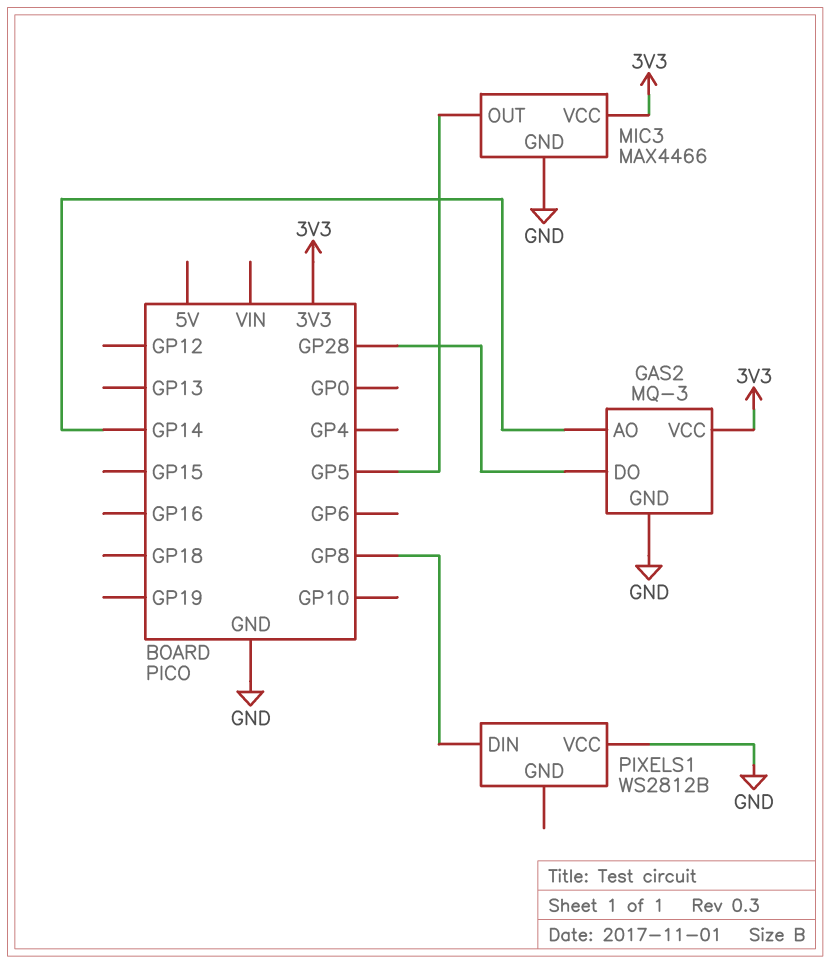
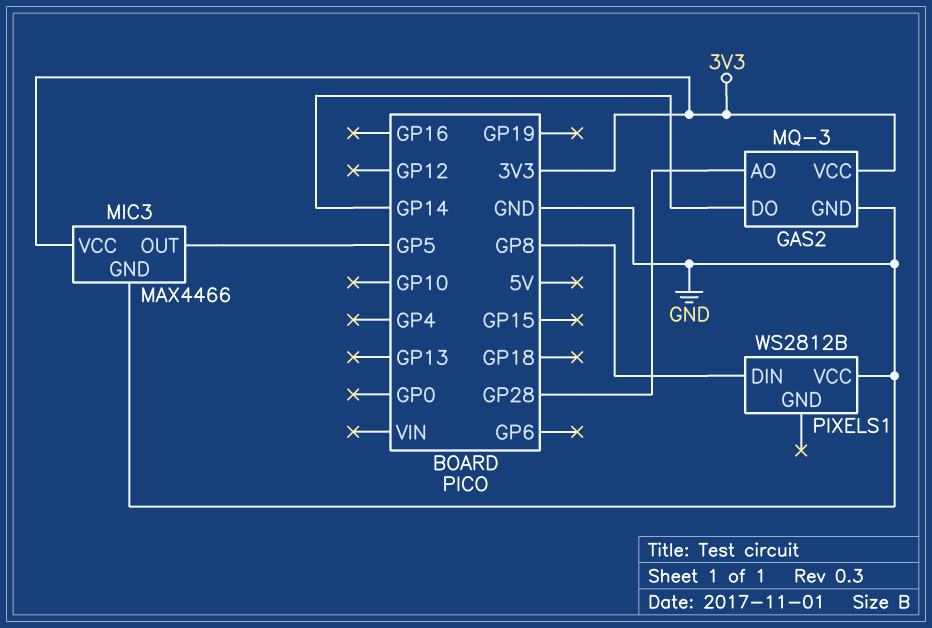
GAS2 pin AO: GP14 -> GP28
GAS2 pin DO: GP28 -> GP14

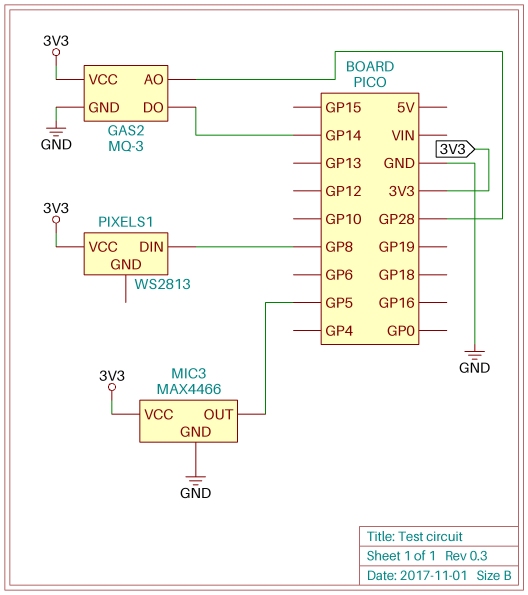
PIXELS1: WS2812B -> WS2813
PIXELS1 pin VCC: GND -> 3V3

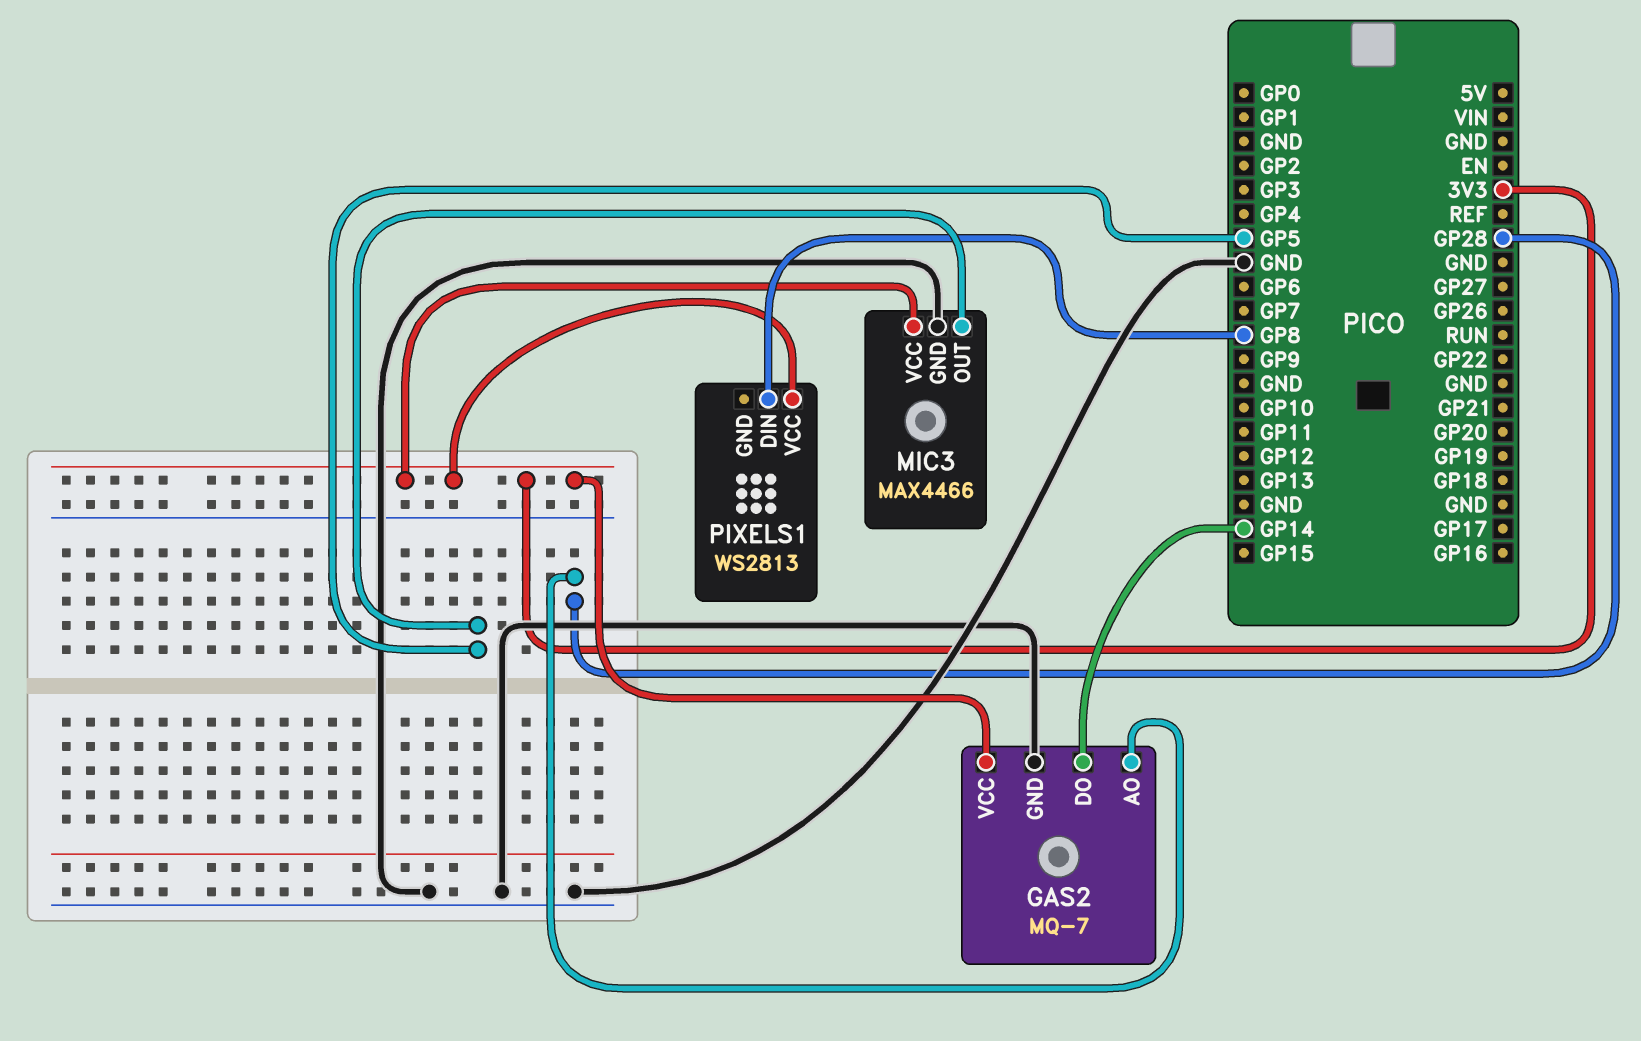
GAS2: MQ-3 -> MQ-7

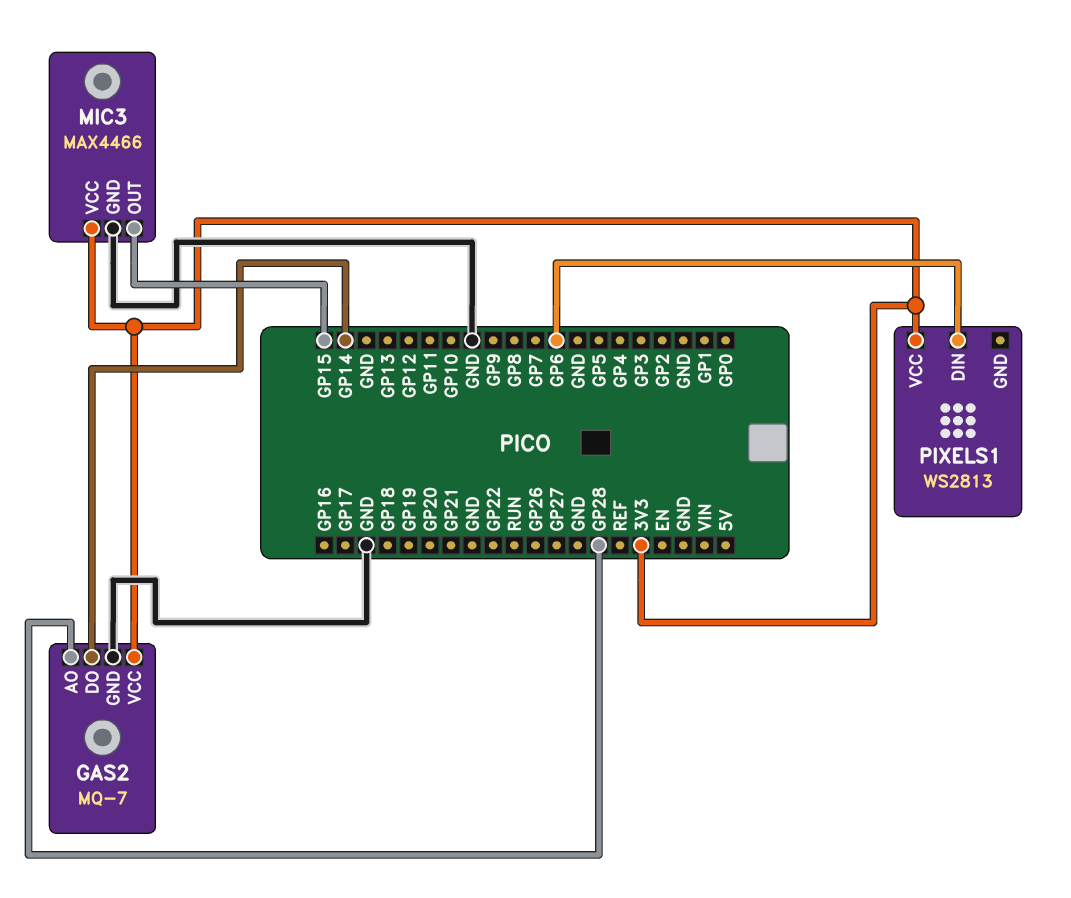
MIC3 pin OUT: GP5 -> GP15
PIXELS1 pin DIN: GP8 -> GP6

